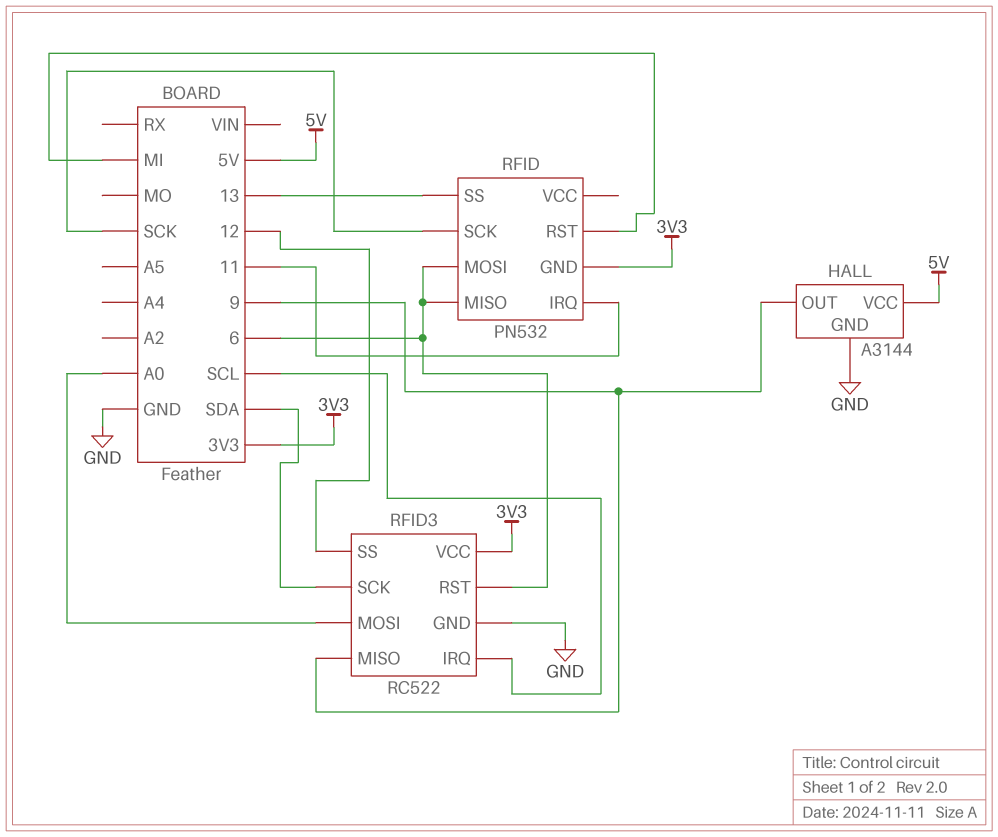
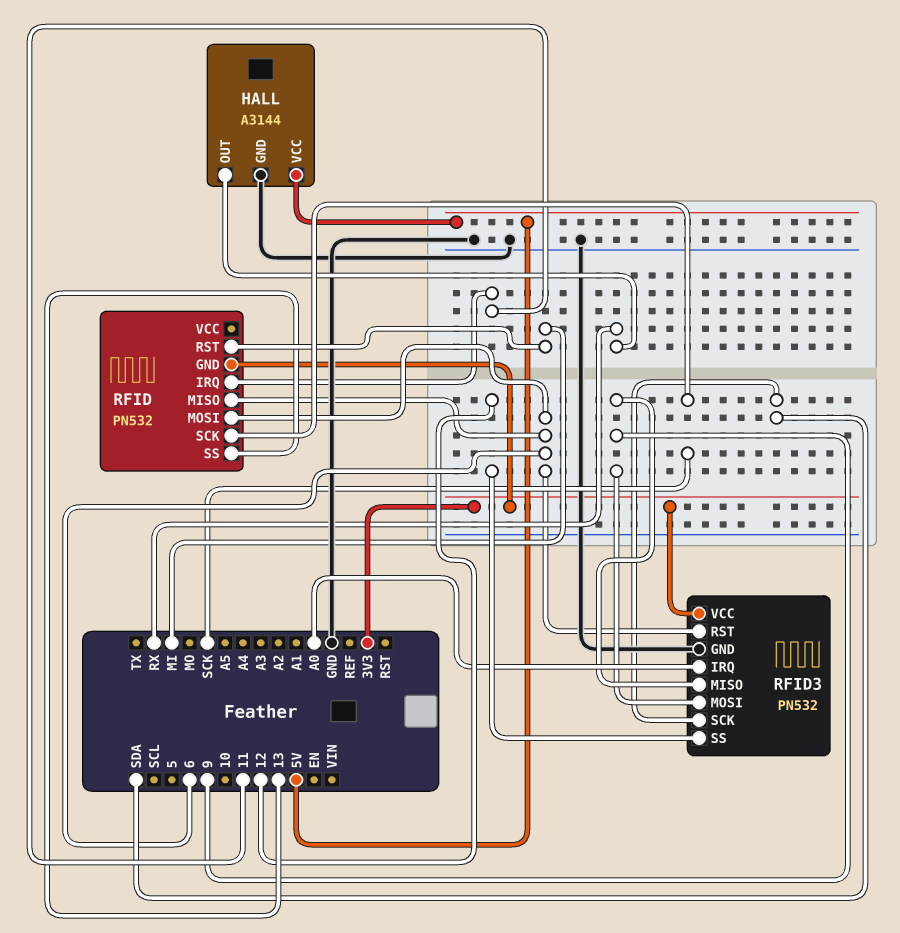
HALL pin OUT: 9 -> RX
RFID3: RC522 -> PN532
RFID3 pin IRQ: SCL -> A0
RFID3 pin MOSI: A0 -> 9

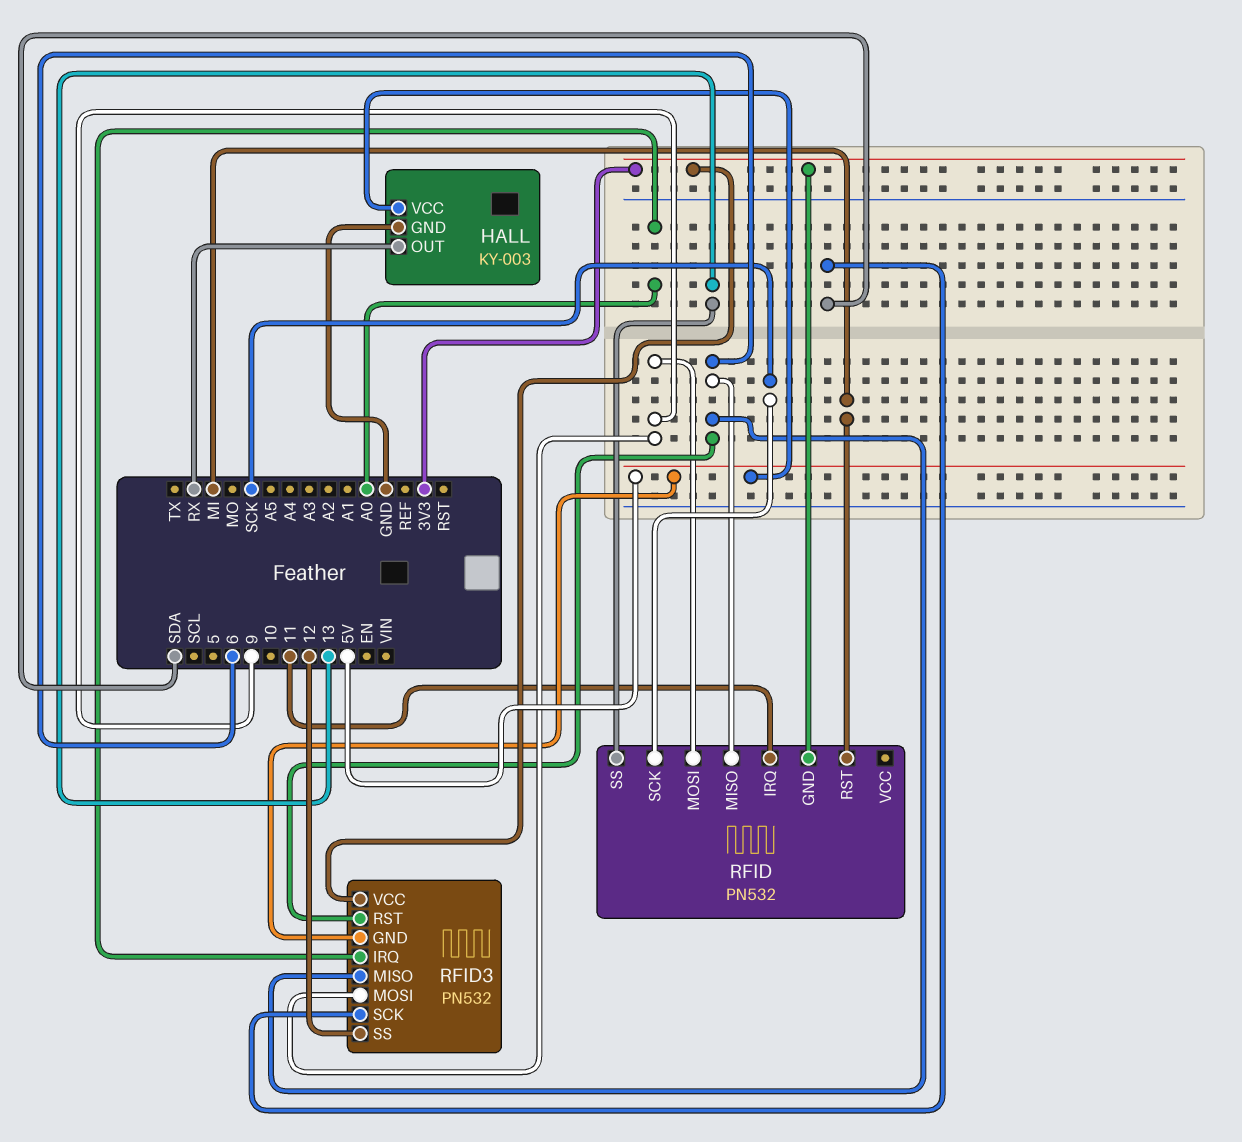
HALL: A3144 -> KY-003
RFID pin MOSI: 6 -> 9
RFID3 pin GND: GND -> 5V
RFID3 pin MISO: 9 -> 6

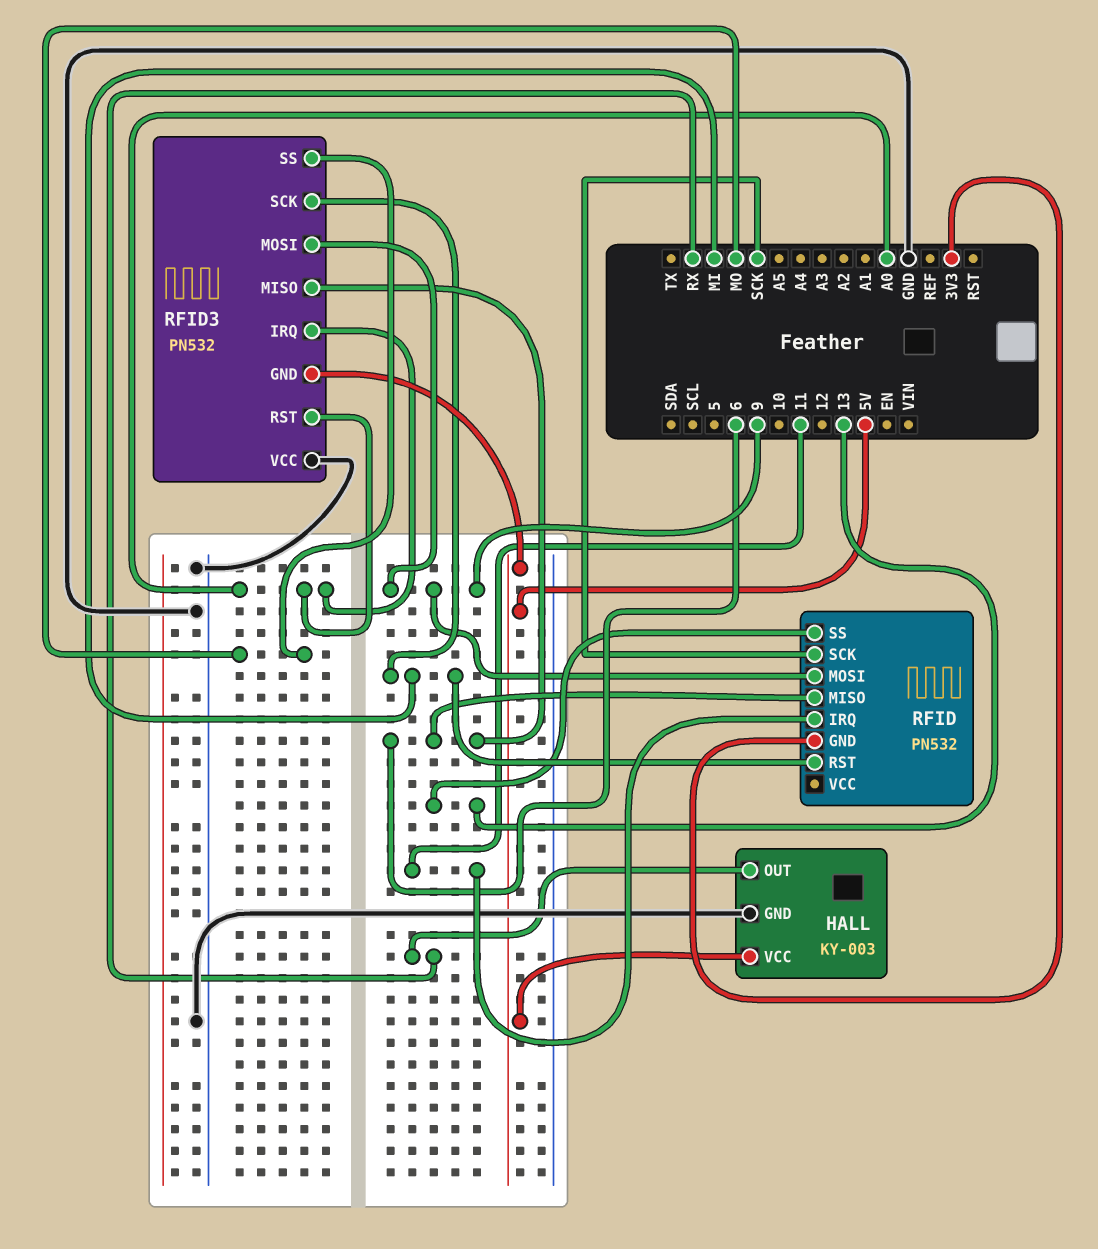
RFID3 pin RST: 6 -> A0
RFID3 pin SCK: SDA -> MI
RFID3 pin SS: 12 -> MO
RFID3 pin VCC: 3V3 -> GND

